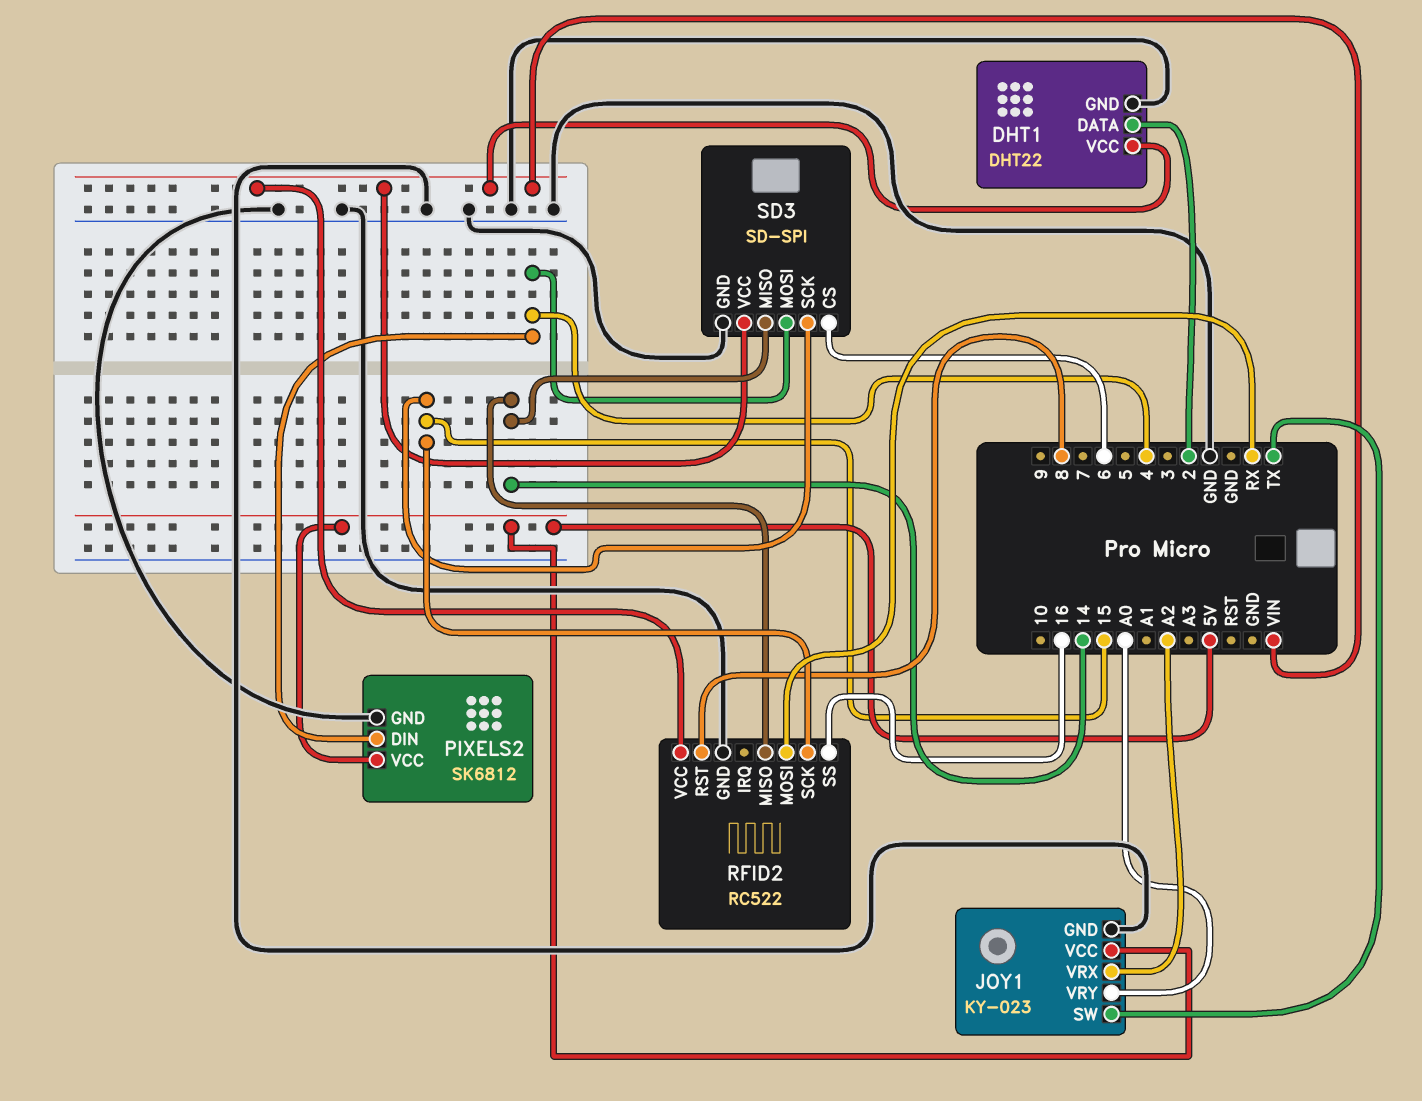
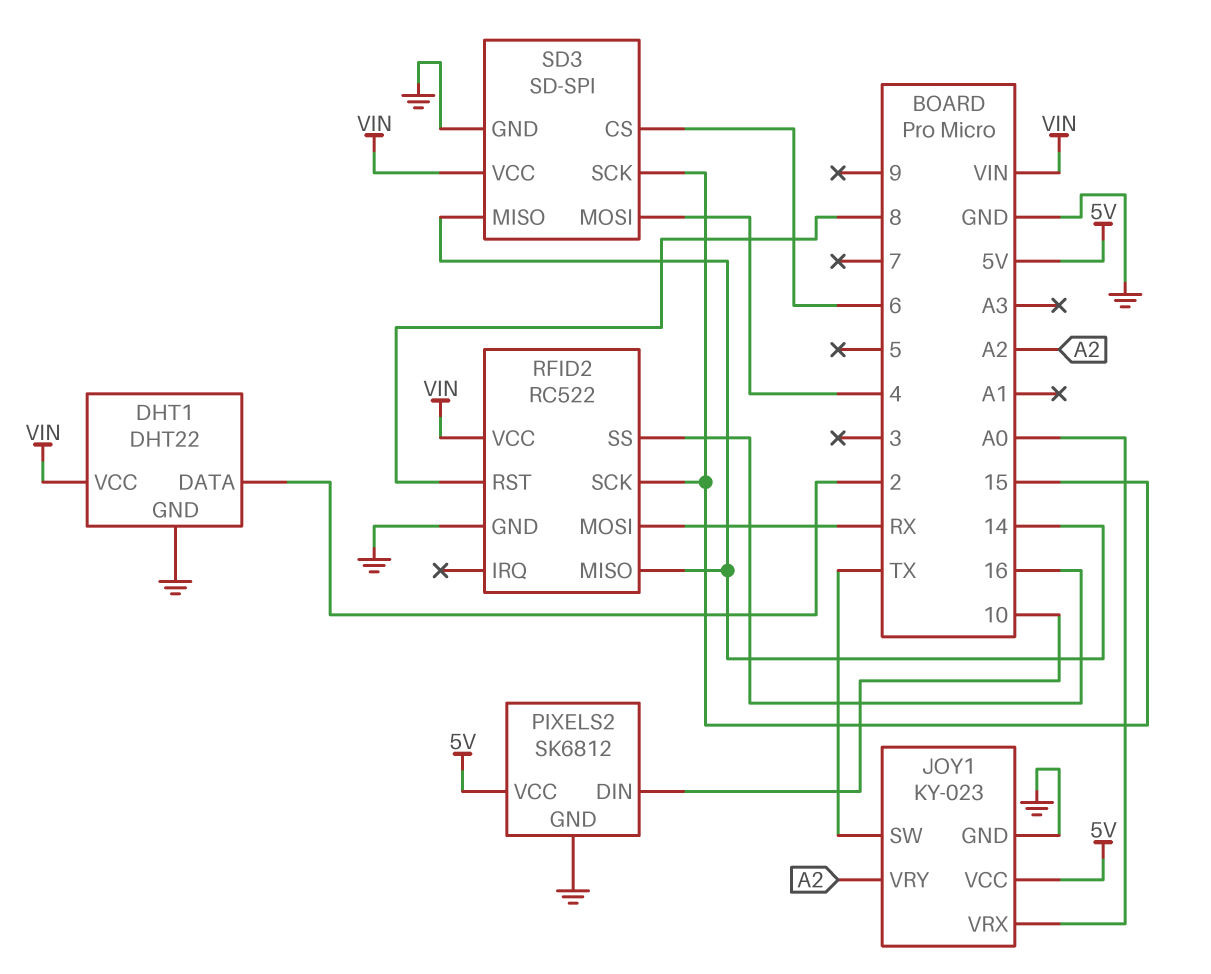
JOY1 pin VRX: A2 -> A0
JOY1 pin VRY: A0 -> A2
PIXELS2 pin DIN: 4 -> 10

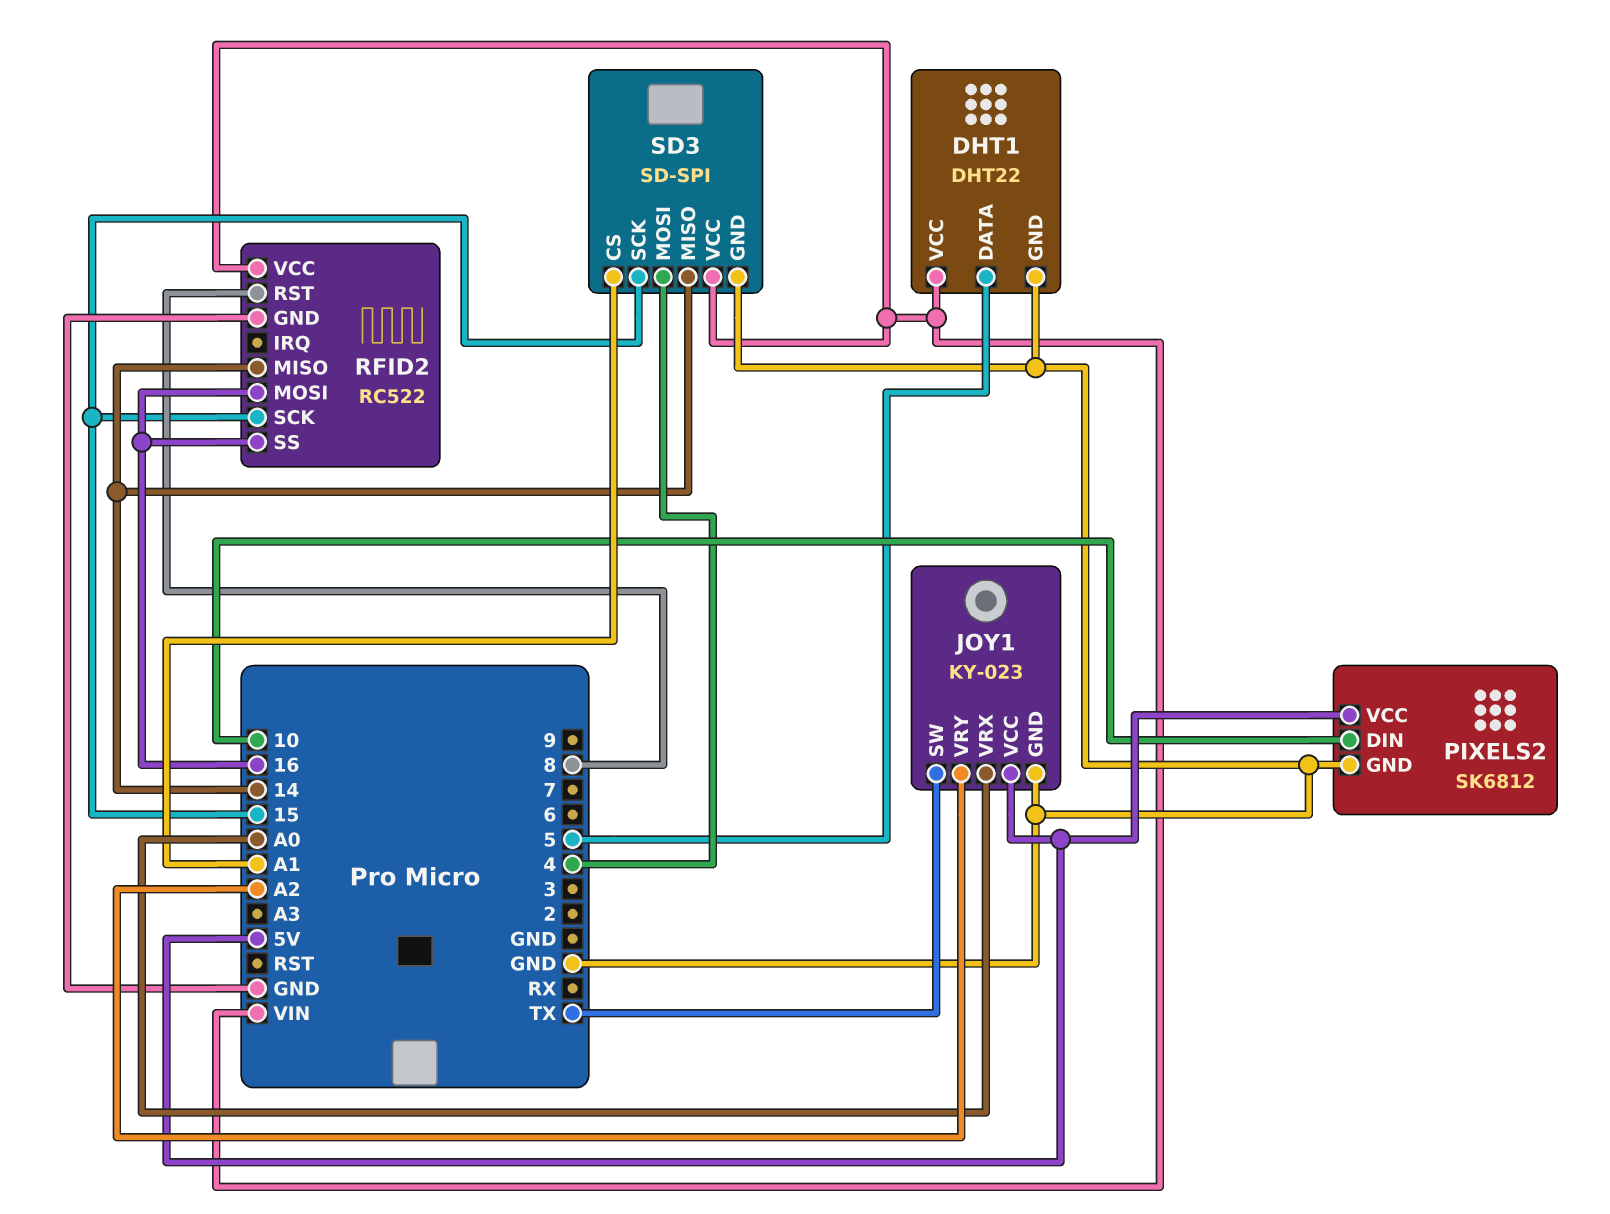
DHT1 pin DATA: 2 -> 5
RFID2 pin MOSI: RX -> 16
SD3 pin CS: 6 -> A1

